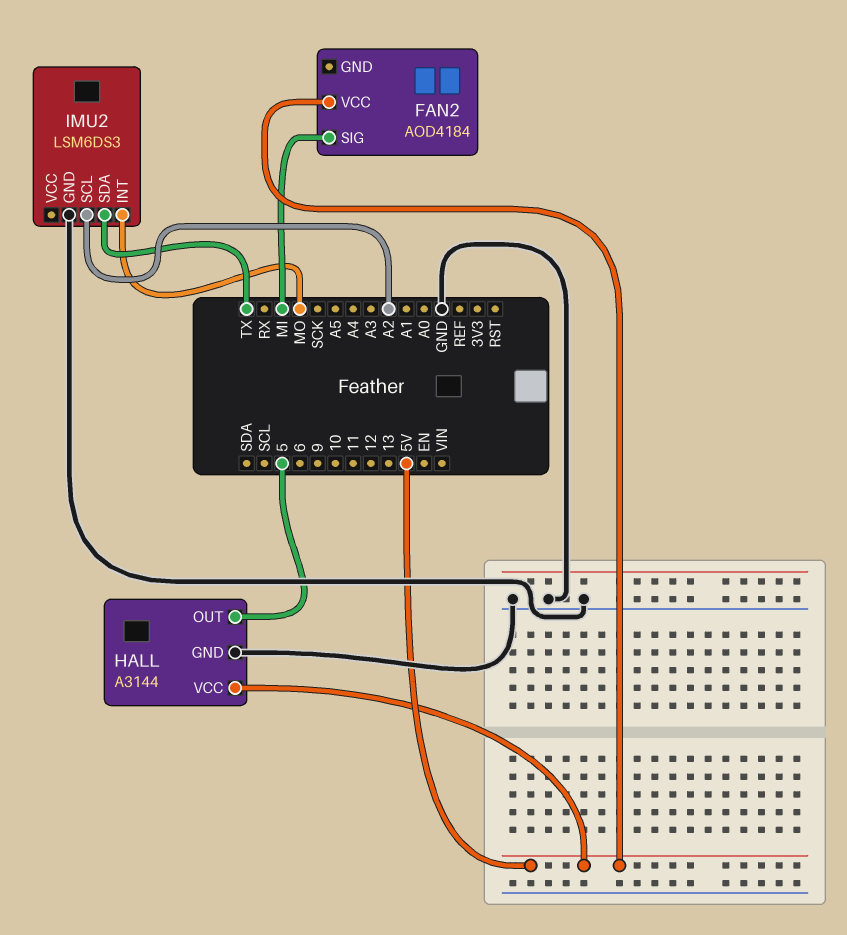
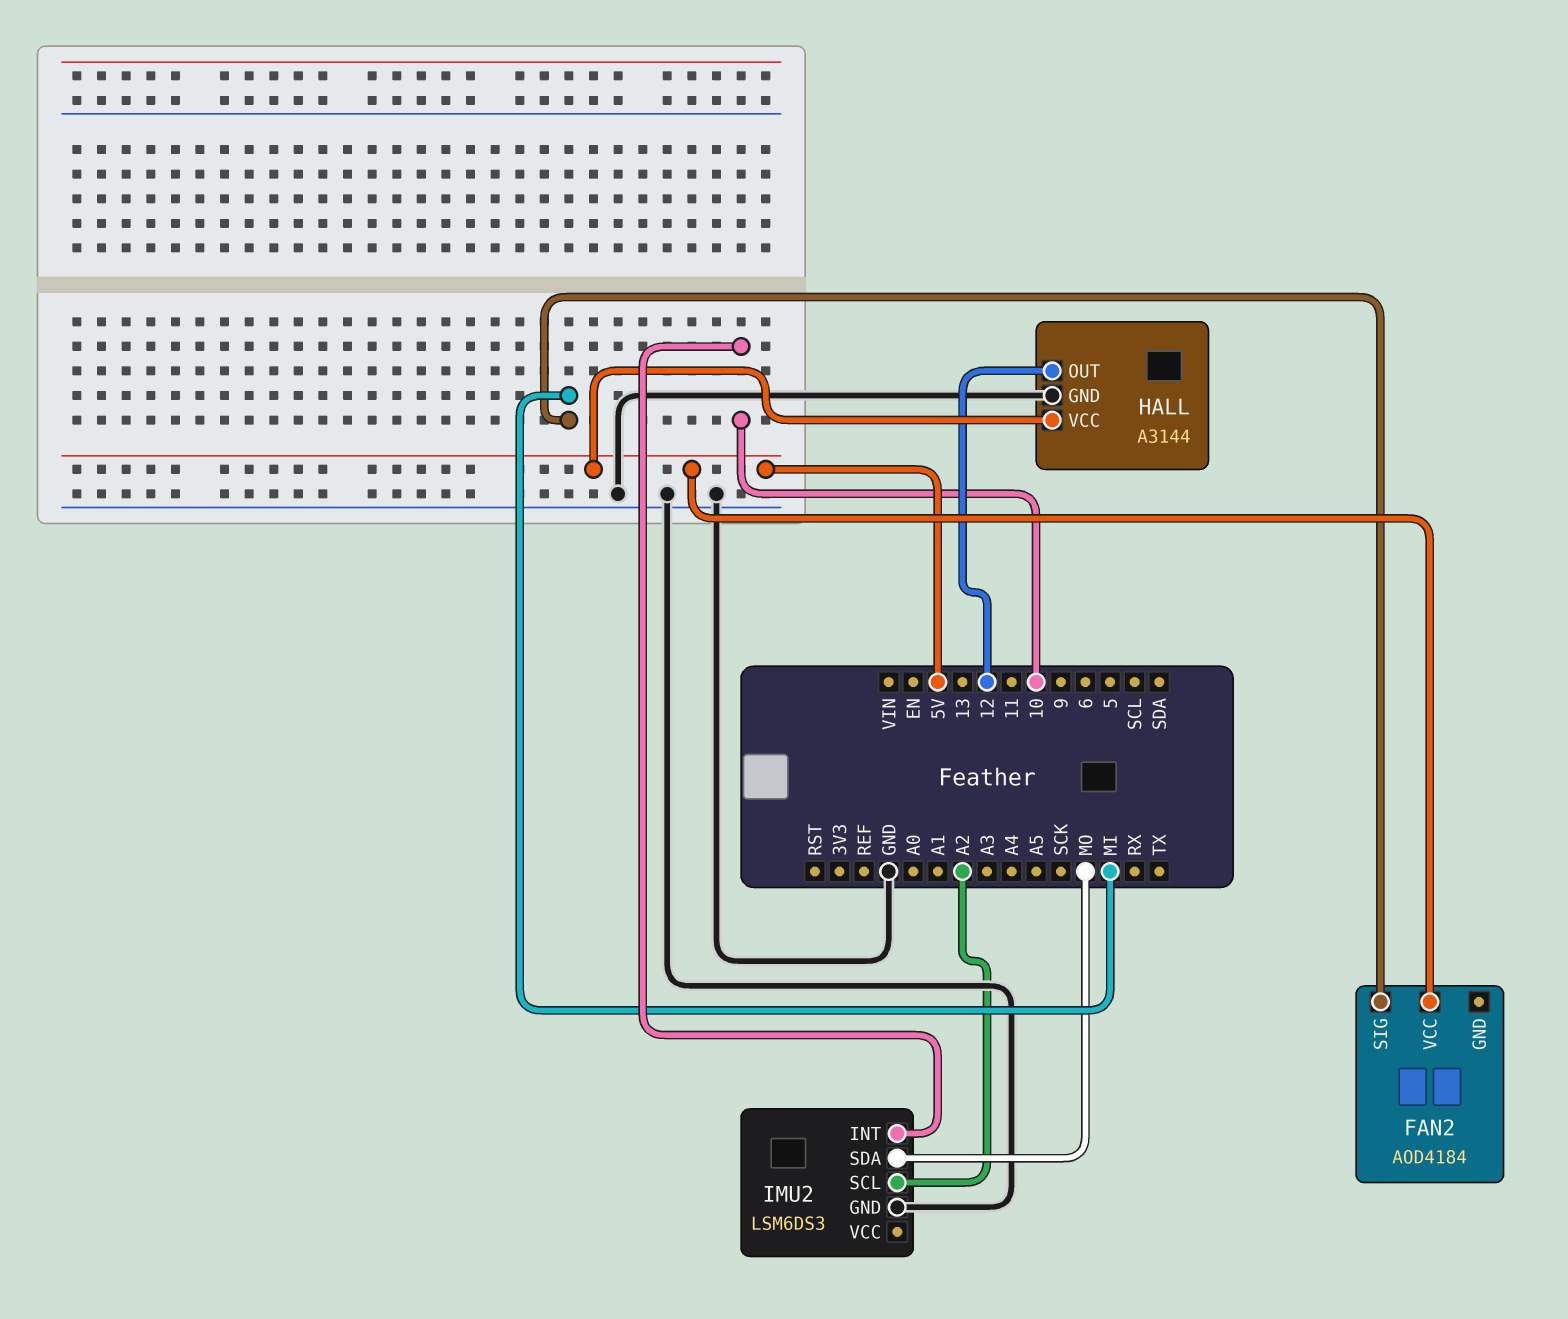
HALL pin OUT: 5 -> 12
IMU2 pin INT: MO -> 10
IMU2 pin SDA: TX -> MO

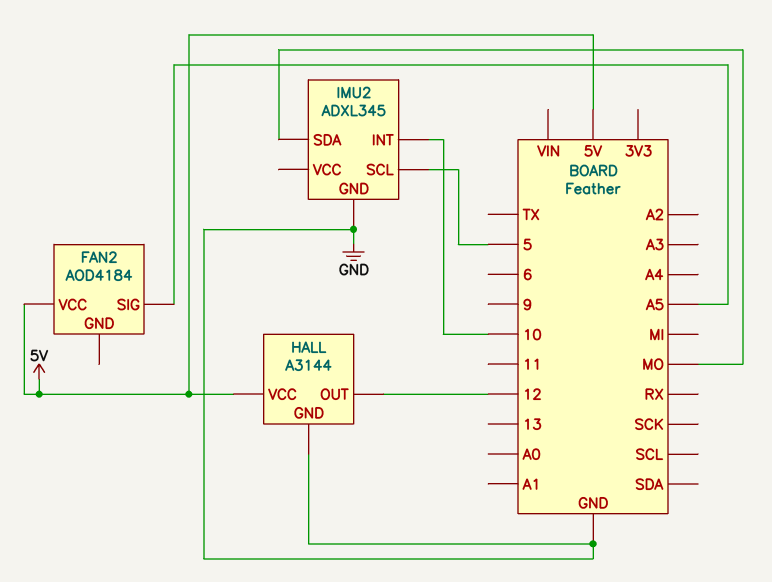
FAN2 pin SIG: MI -> A5
IMU2: LSM6DS3 -> ADXL345
IMU2 pin SCL: A2 -> 5

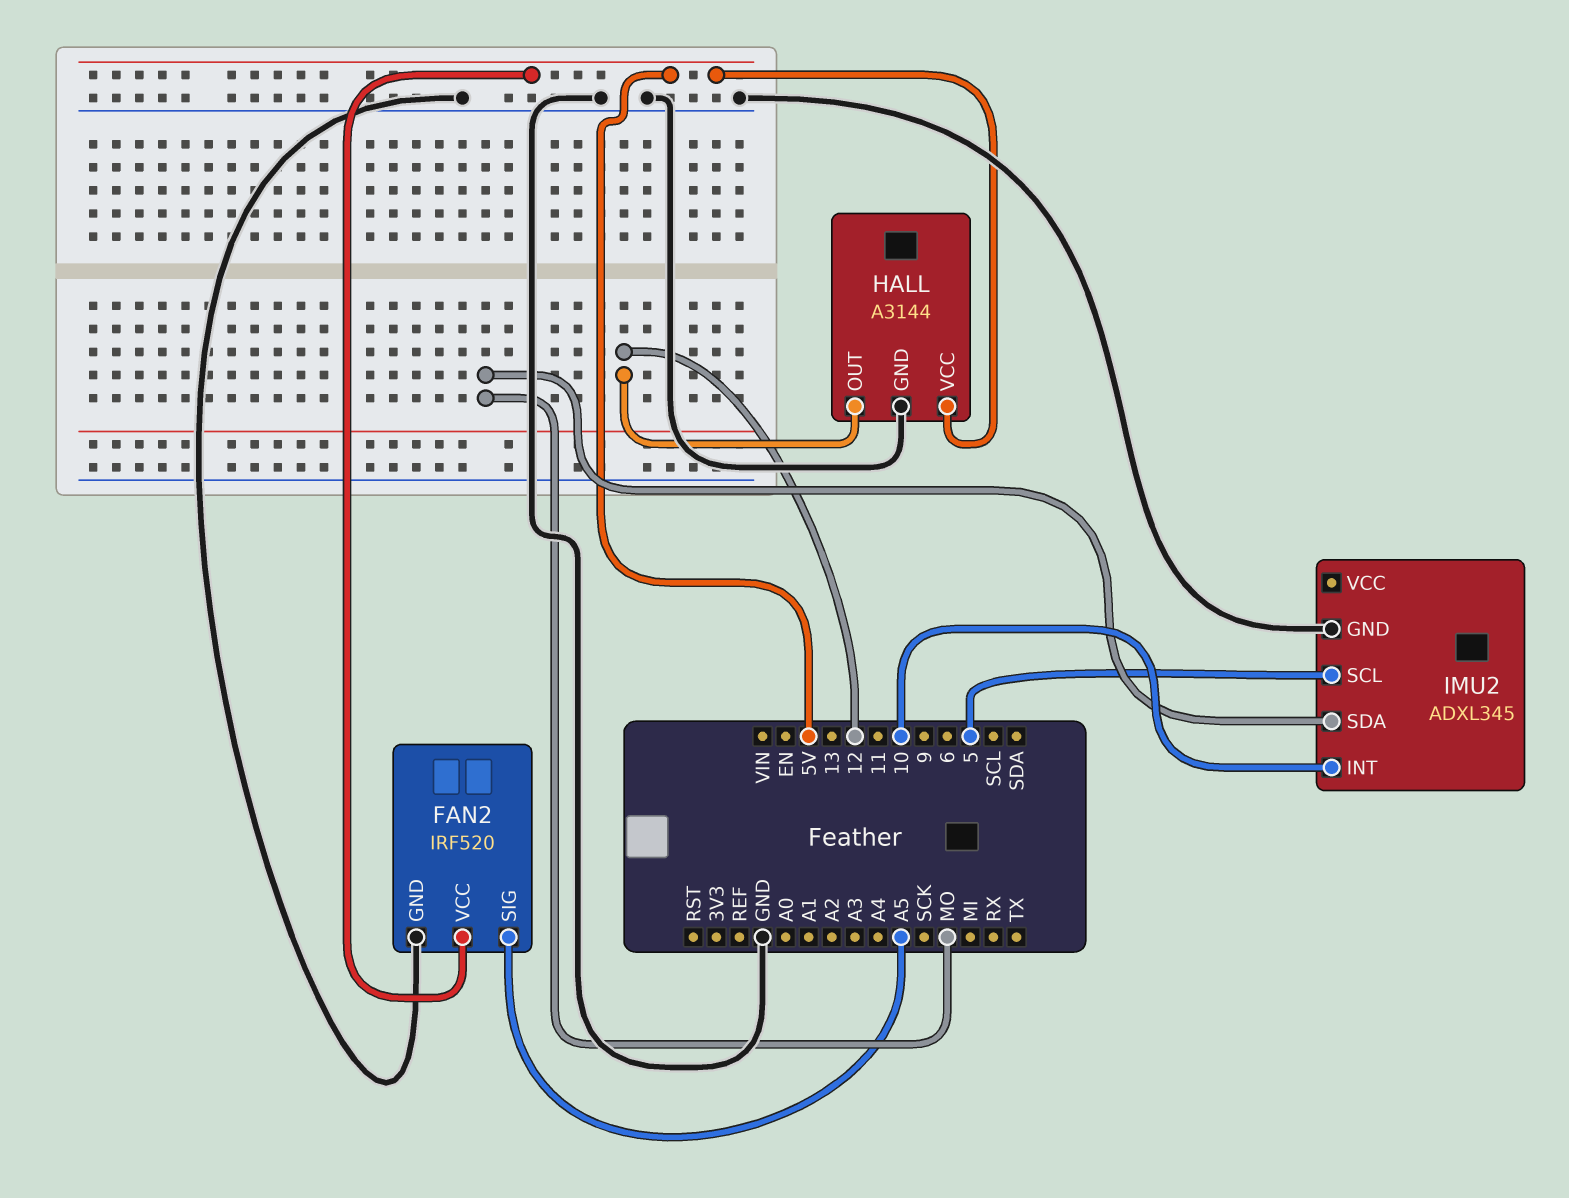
FAN2: AOD4184 -> IRF520
FAN2 pin GND: none -> GND

